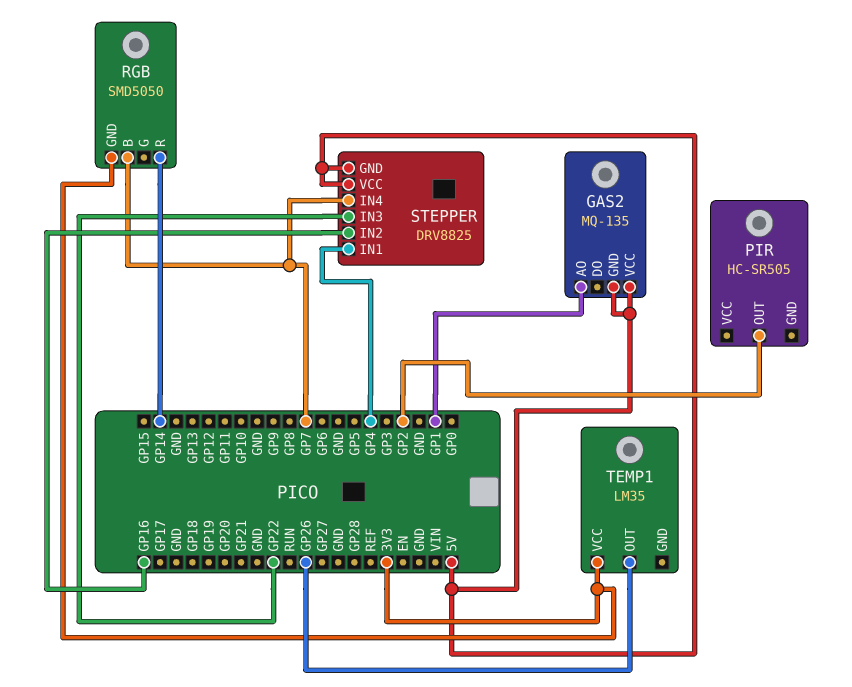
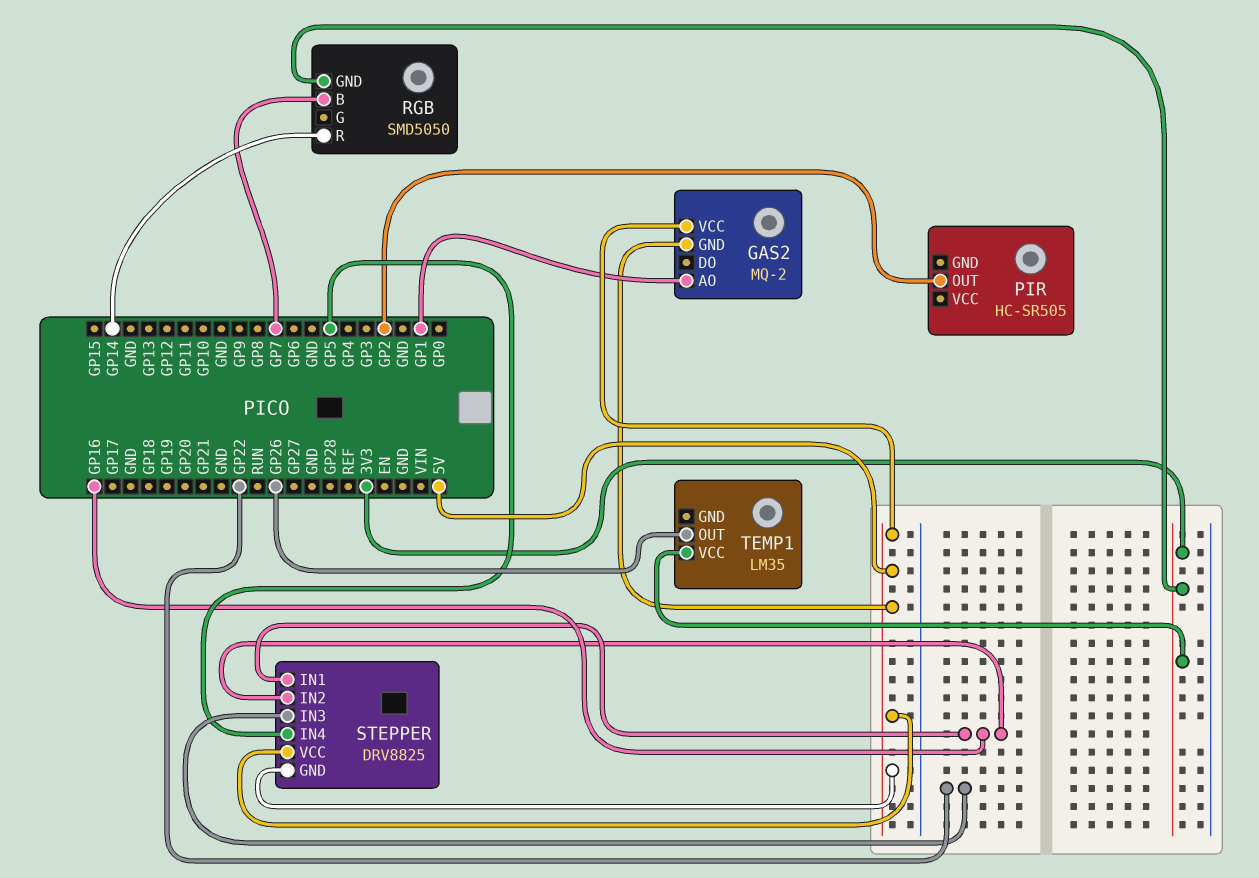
GAS2: MQ-135 -> MQ-2
STEPPER pin IN1: GP4 -> GP16
STEPPER pin IN4: GP7 -> GP5

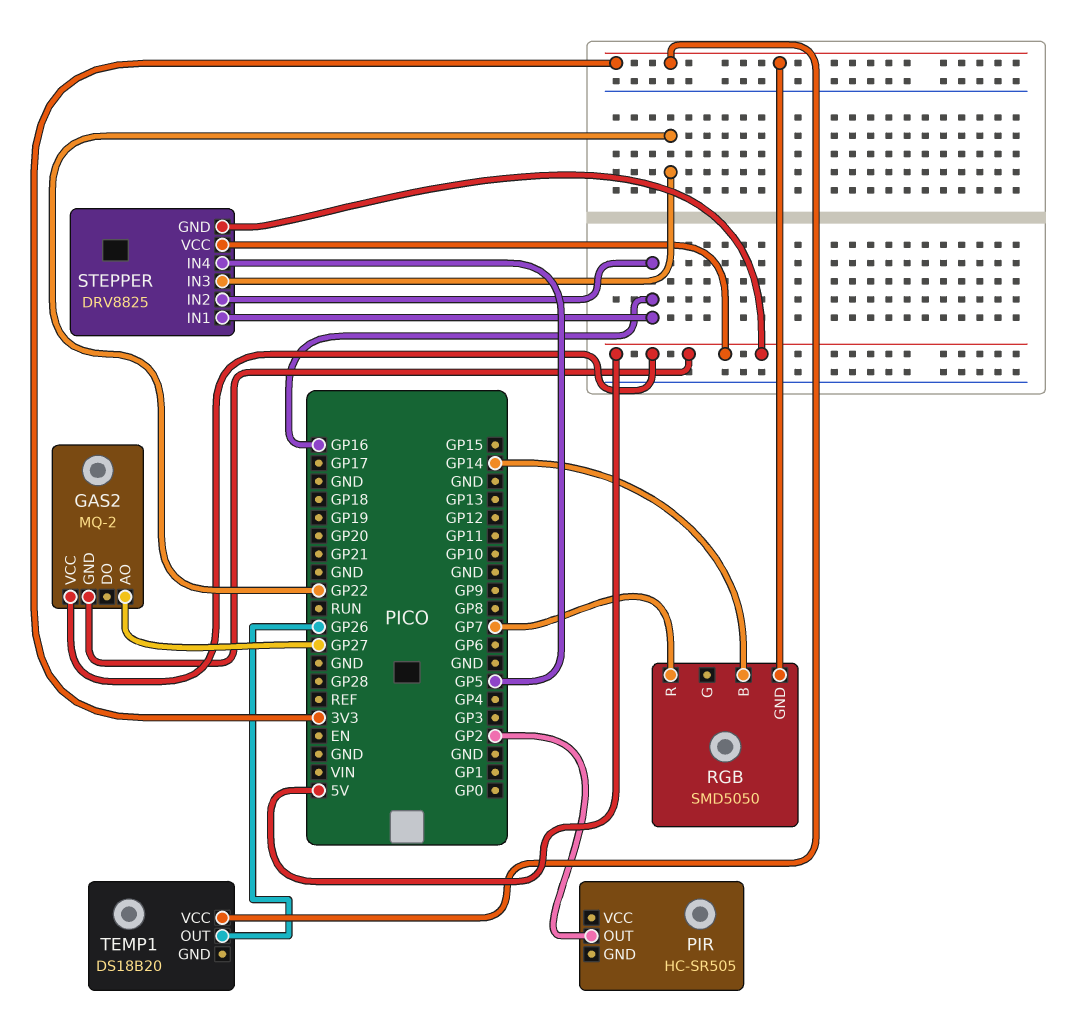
GAS2 pin AO: GP1 -> GP27
RGB pin B: GP7 -> GP14
RGB pin R: GP14 -> GP7
TEMP1: LM35 -> DS18B20

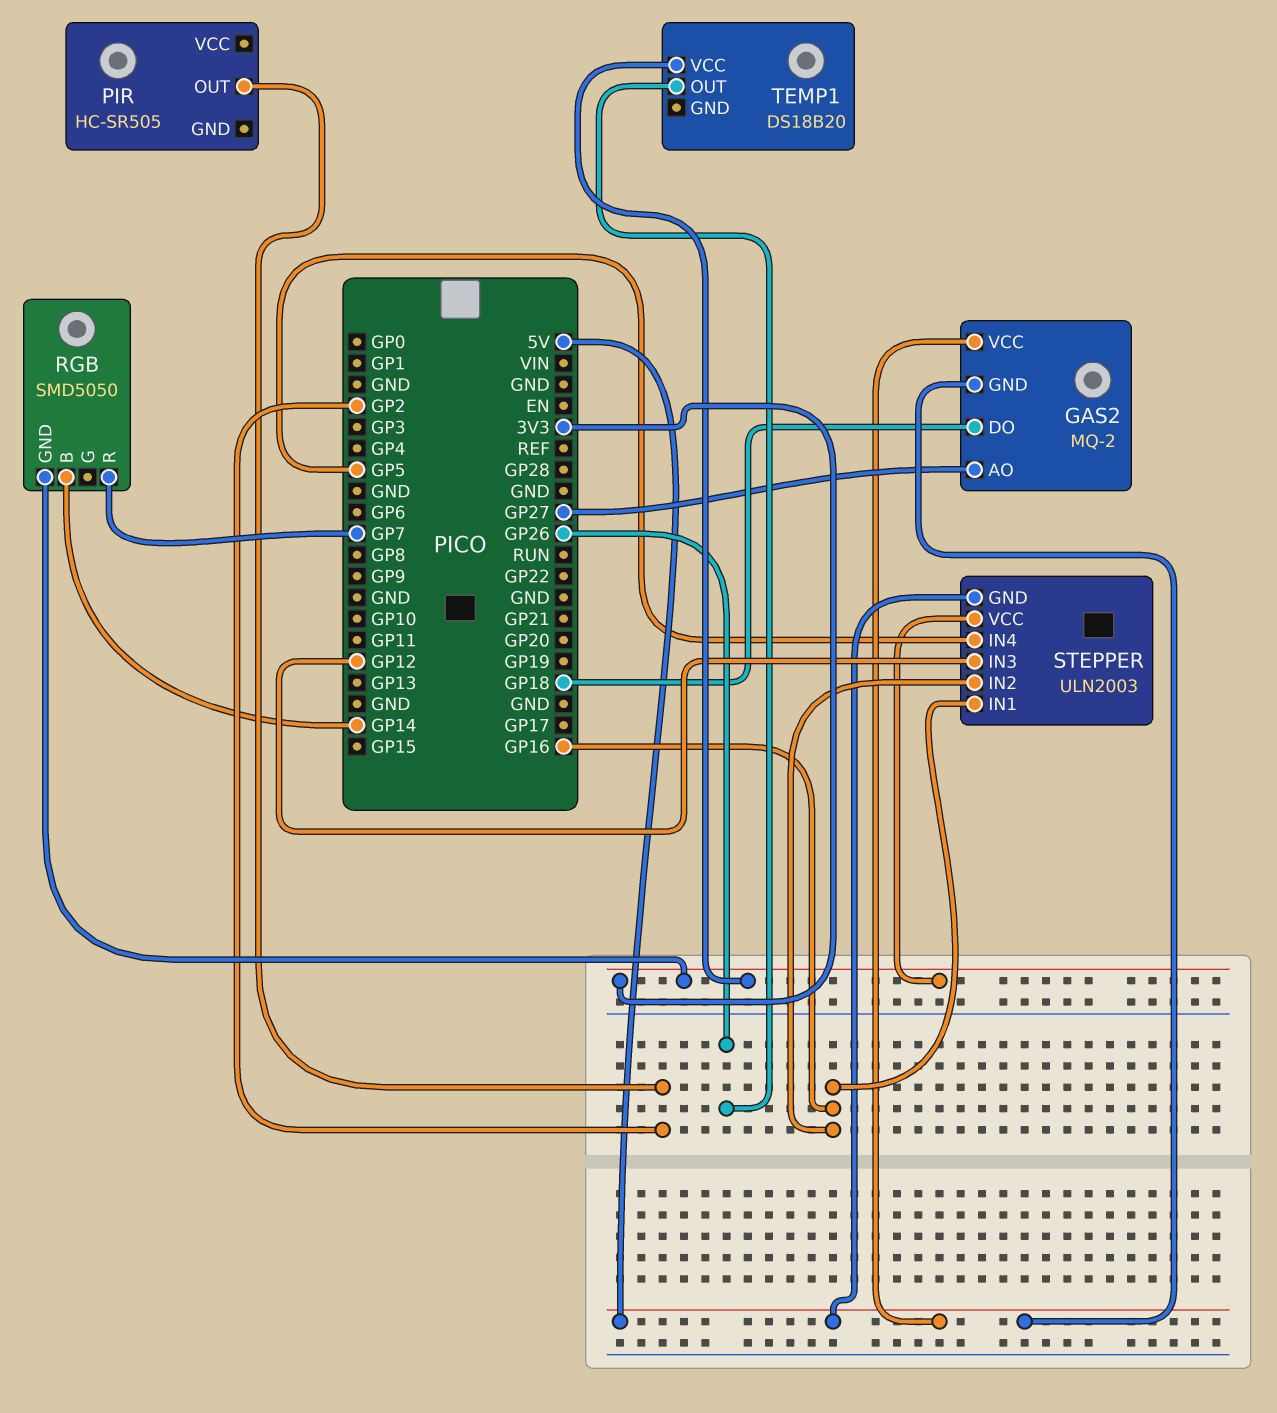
GAS2 pin DO: none -> GP18
STEPPER: DRV8825 -> ULN2003
STEPPER pin IN3: GP22 -> GP12
STEPPER pin VCC: 5V -> 3V3

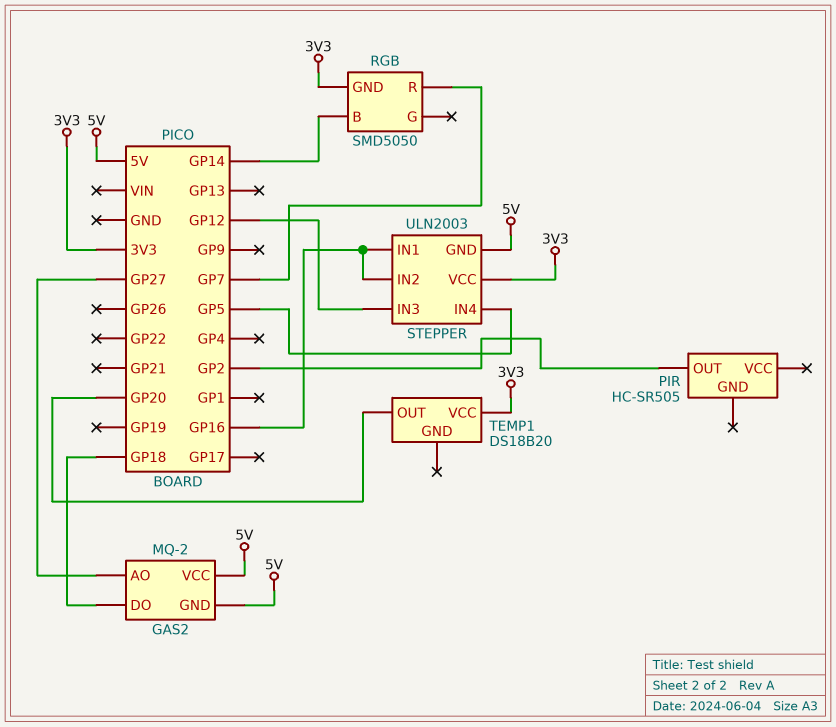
TEMP1 pin OUT: GP26 -> GP20

